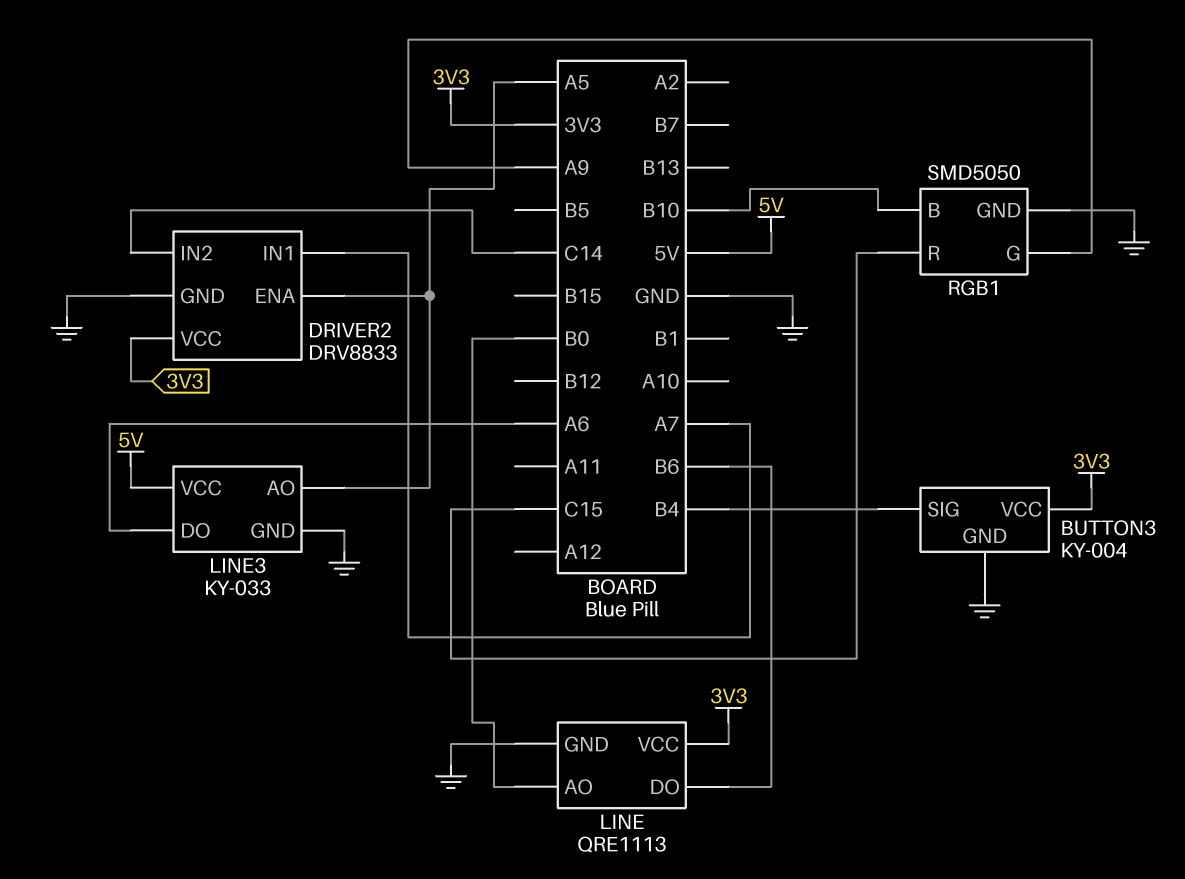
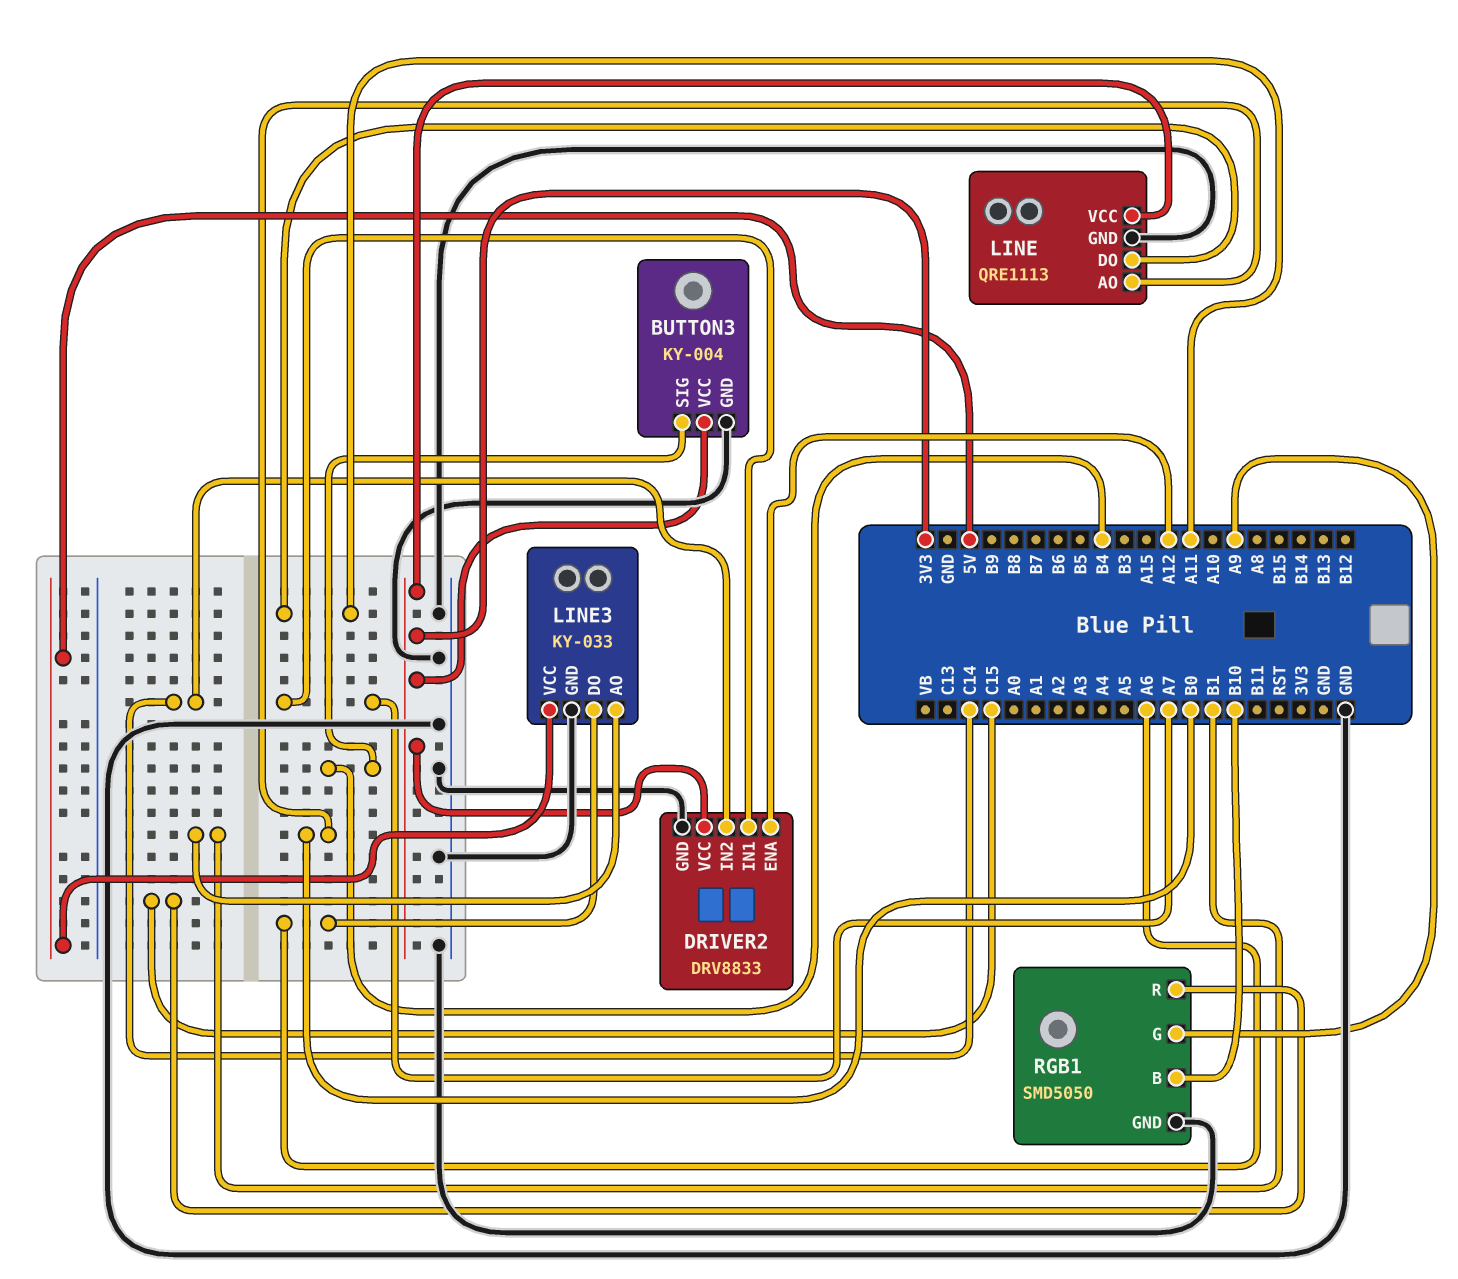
DRIVER2 pin ENA: A5 -> A12
LINE pin DO: B6 -> A11
LINE3 pin AO: A5 -> B1

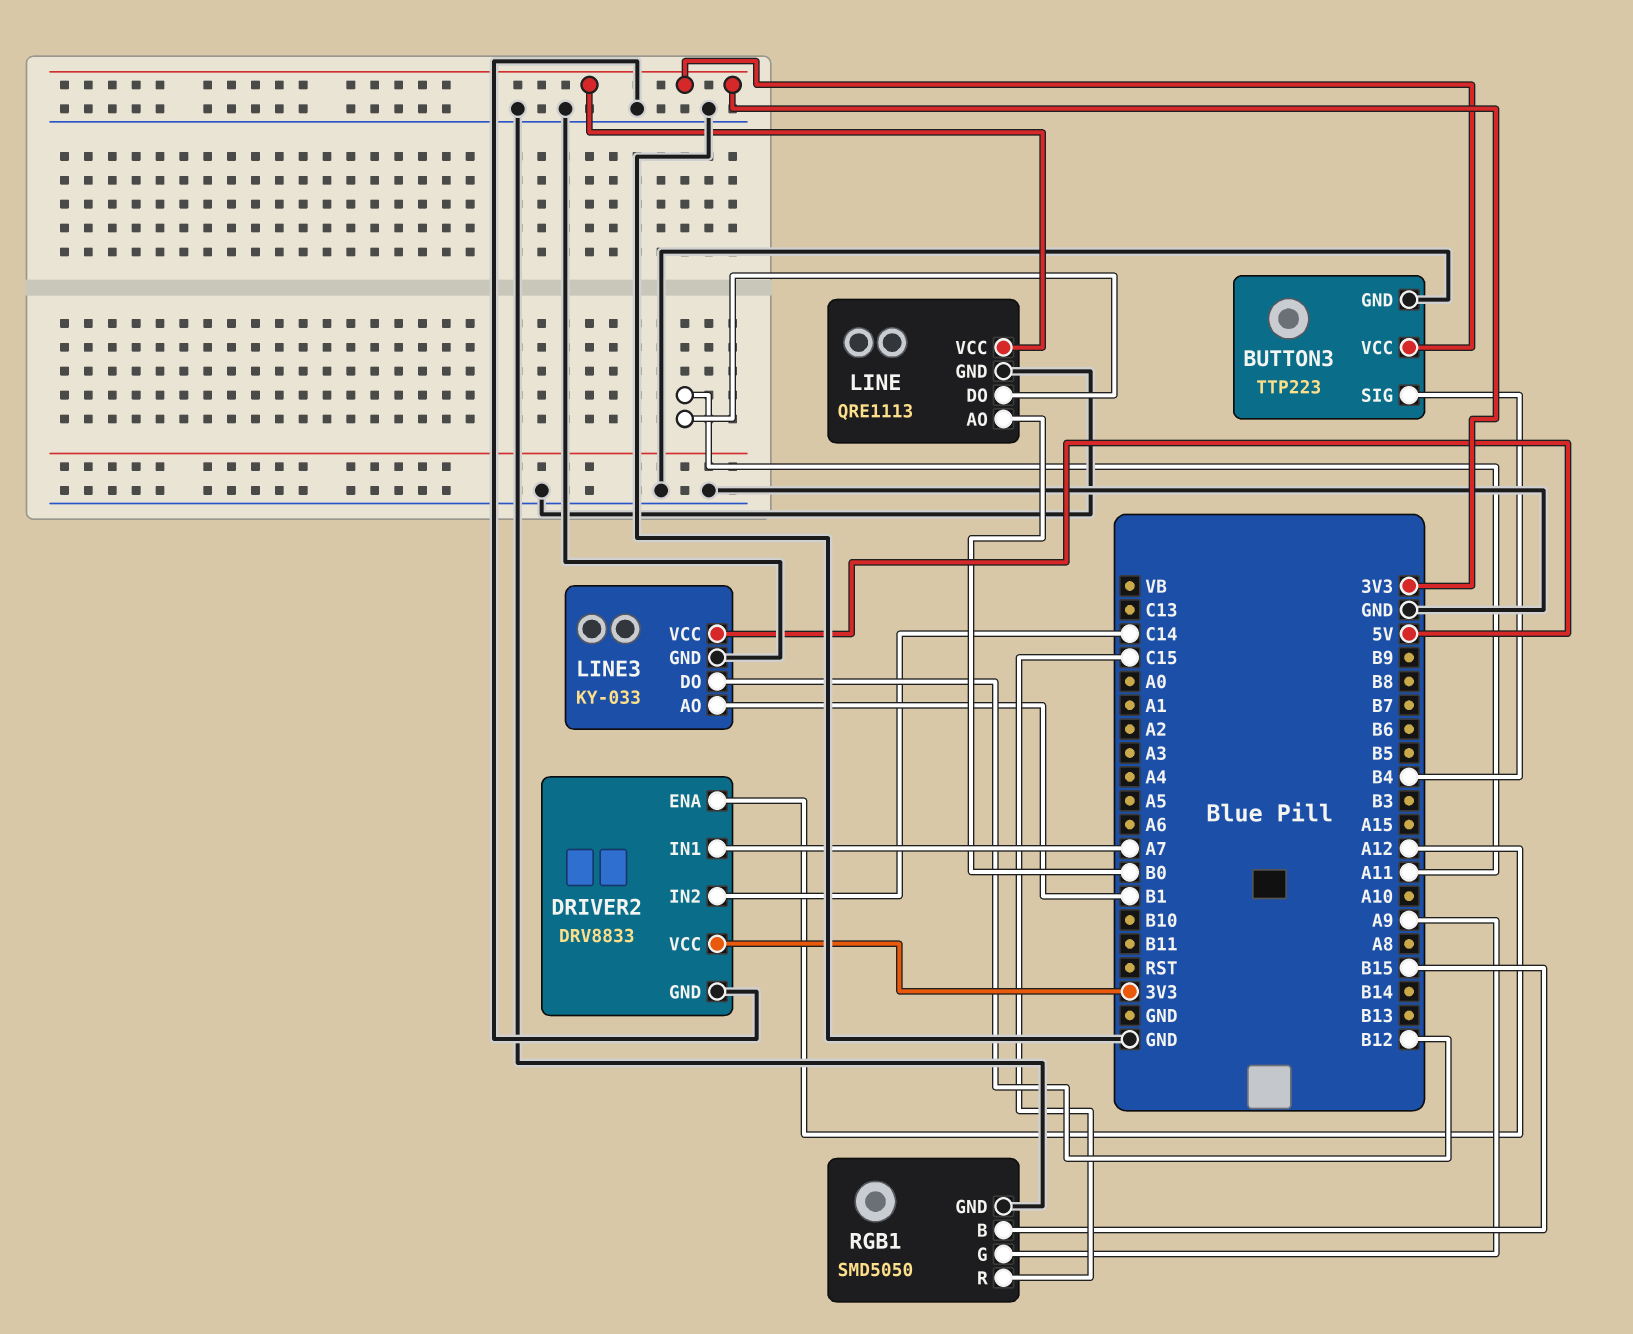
BUTTON3: KY-004 -> TTP223
LINE3 pin DO: A6 -> B12
RGB1 pin B: B10 -> B15

